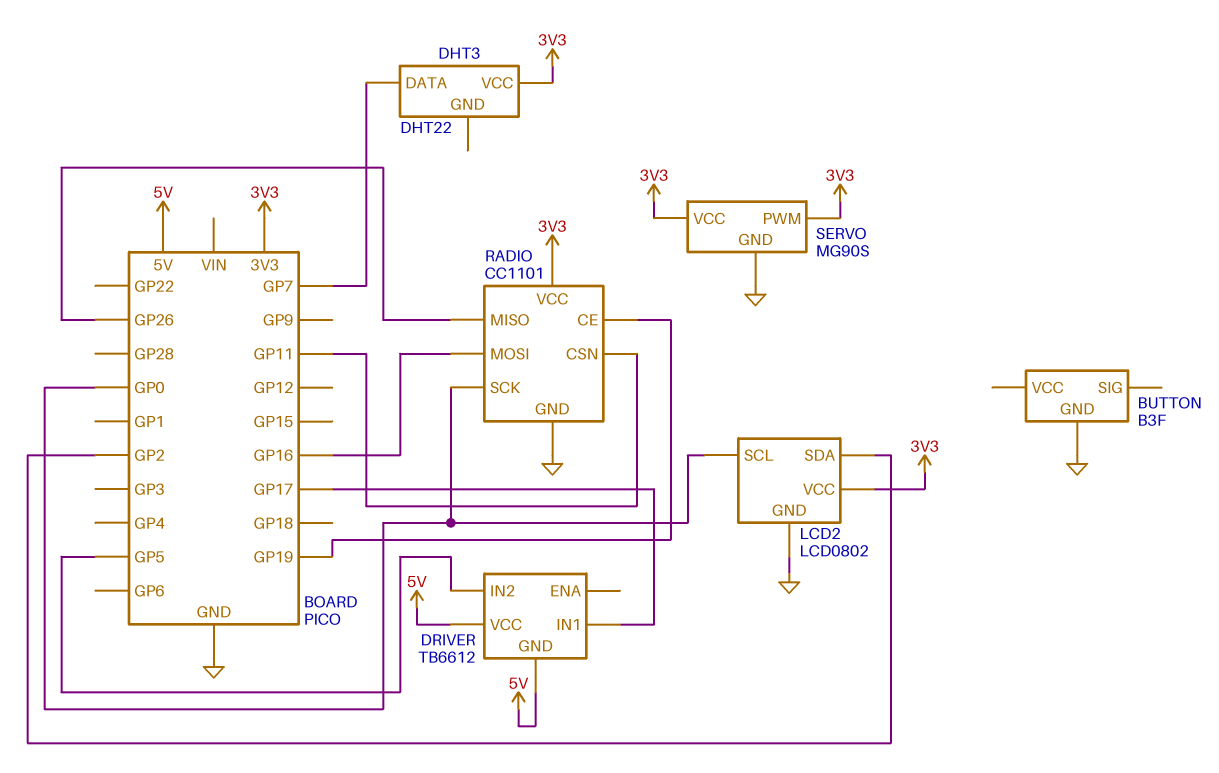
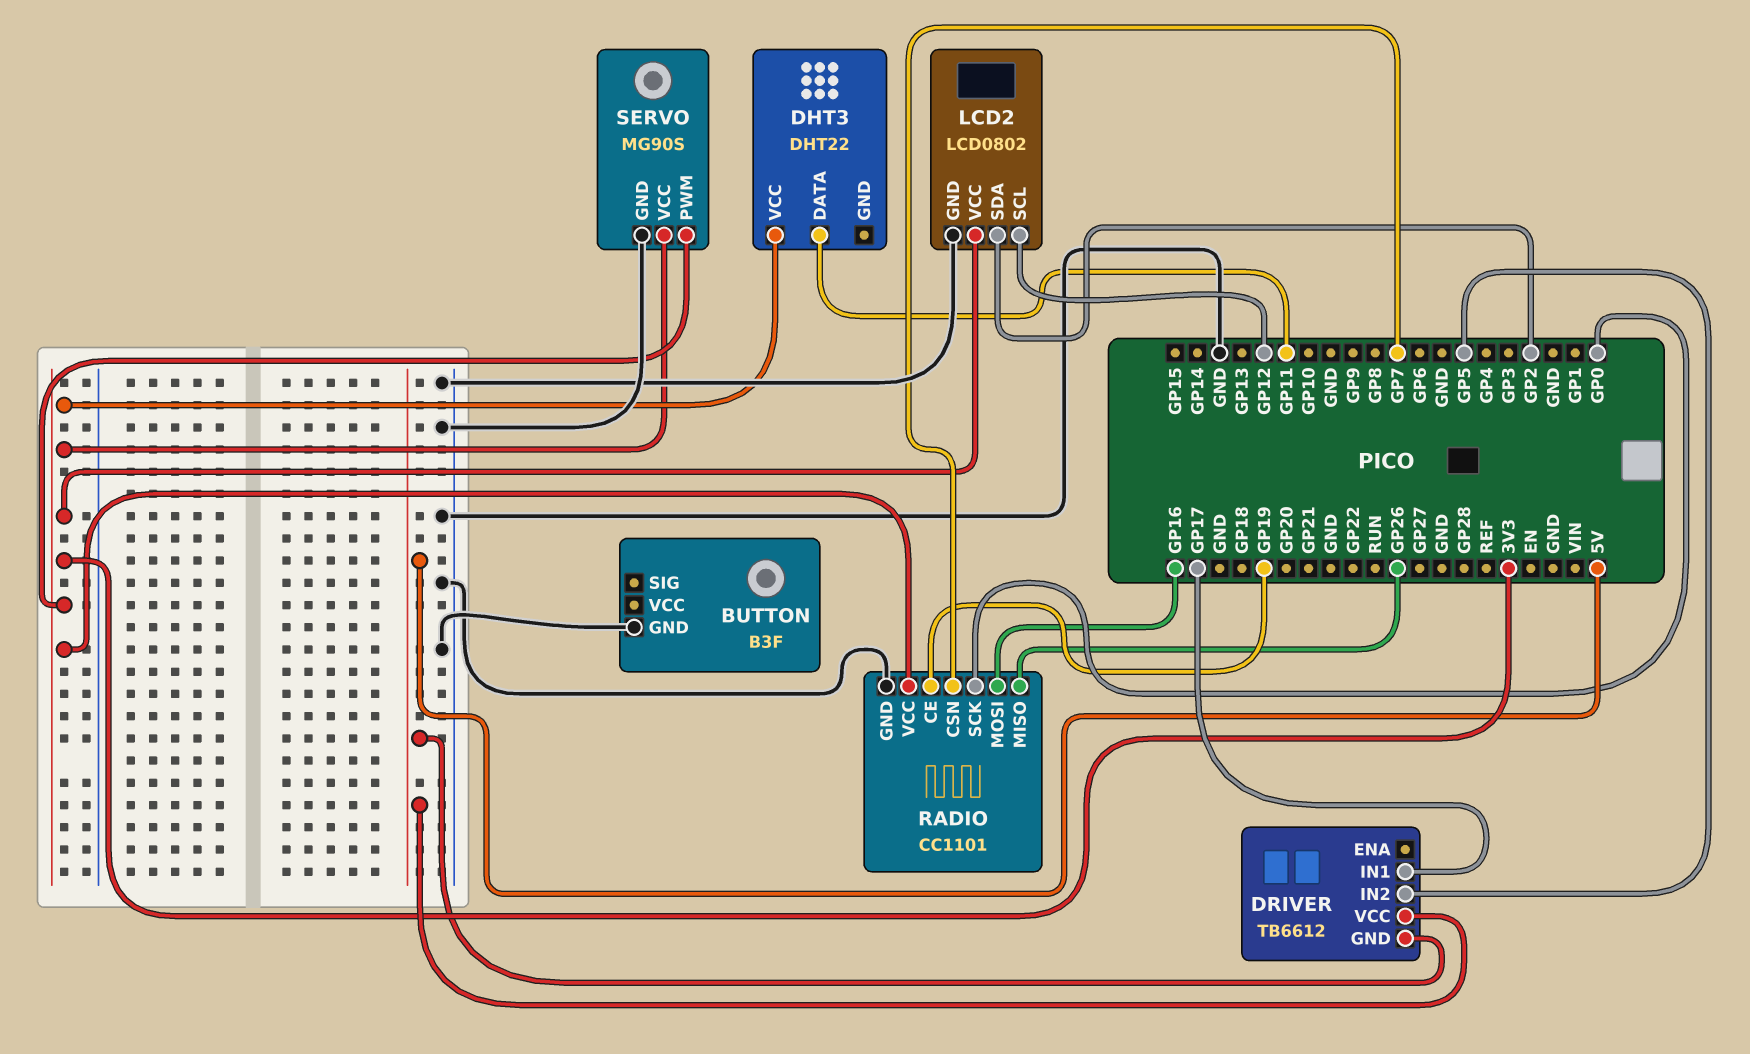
DHT3 pin DATA: GP7 -> GP11
LCD2 pin SCL: GP0 -> GP12
RADIO pin CSN: GP11 -> GP7

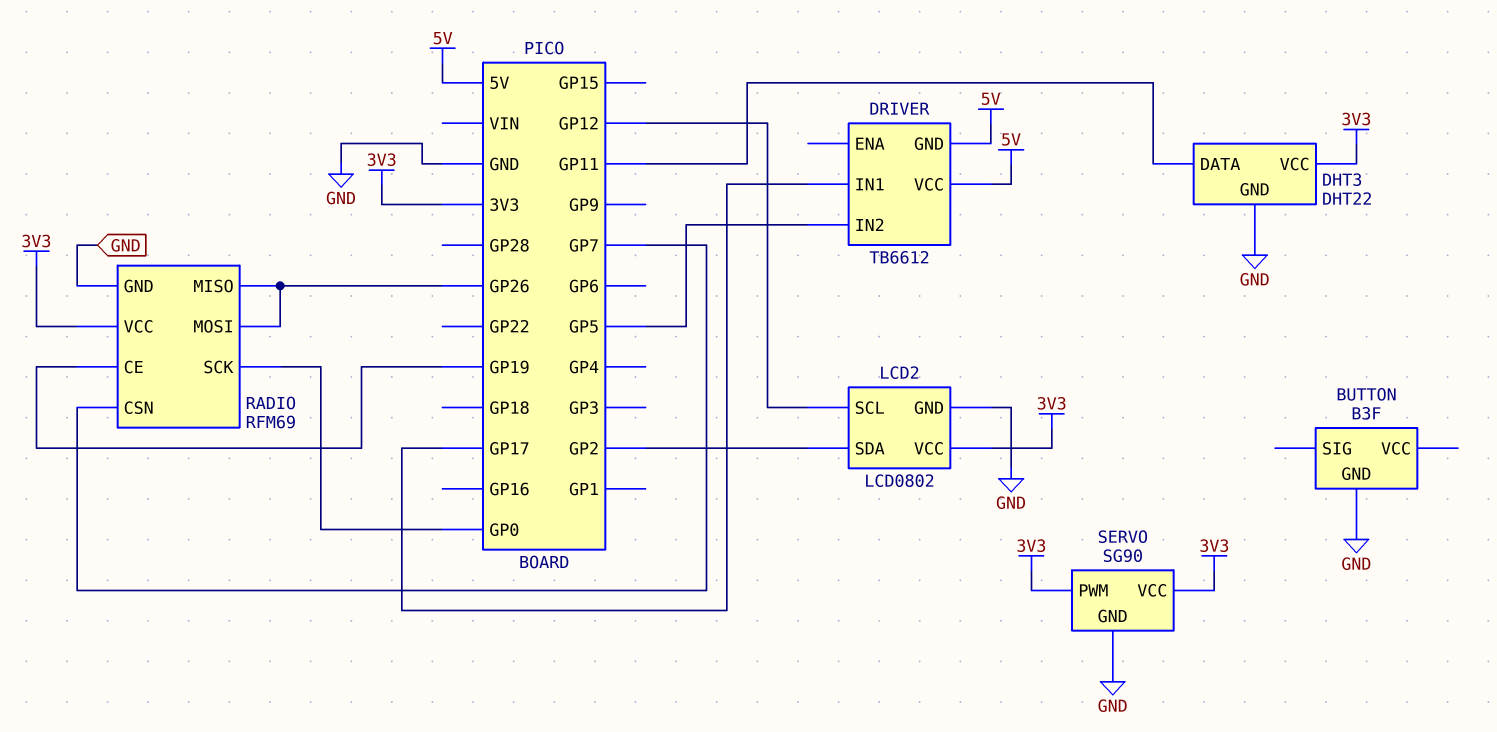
DHT3 pin GND: none -> GND
RADIO: CC1101 -> RFM69
RADIO pin MOSI: GP16 -> GP26
SERVO: MG90S -> SG90

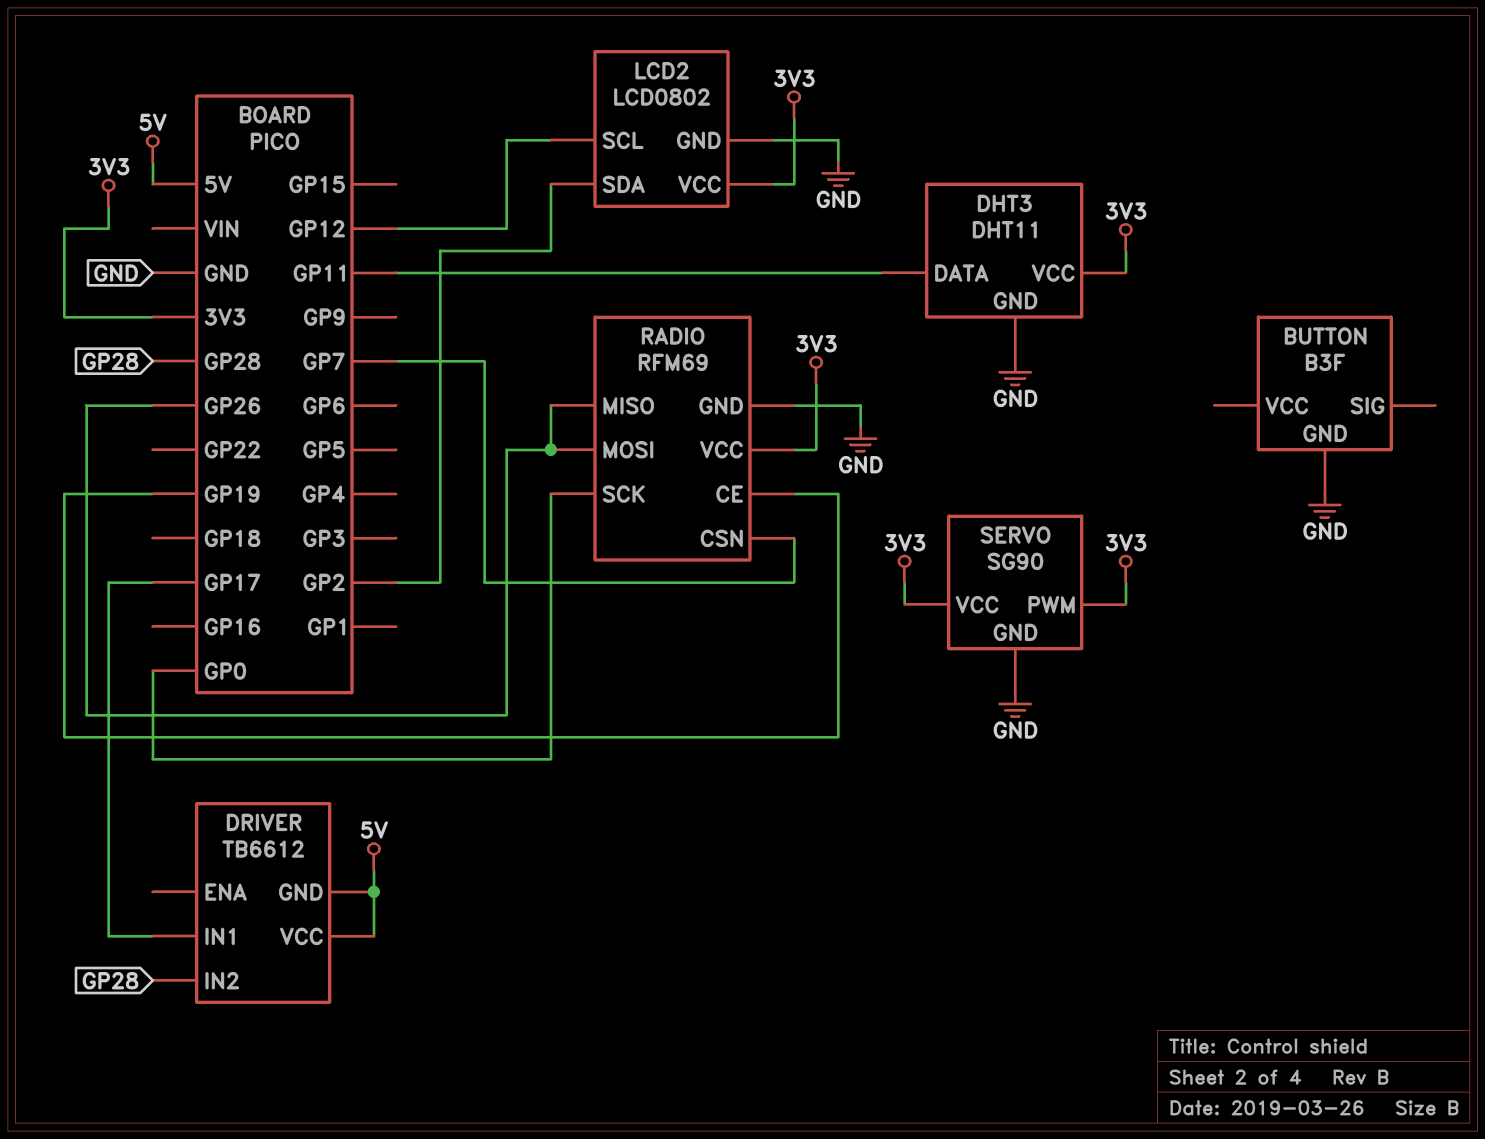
DHT3: DHT22 -> DHT11
DRIVER pin IN2: GP5 -> GP28

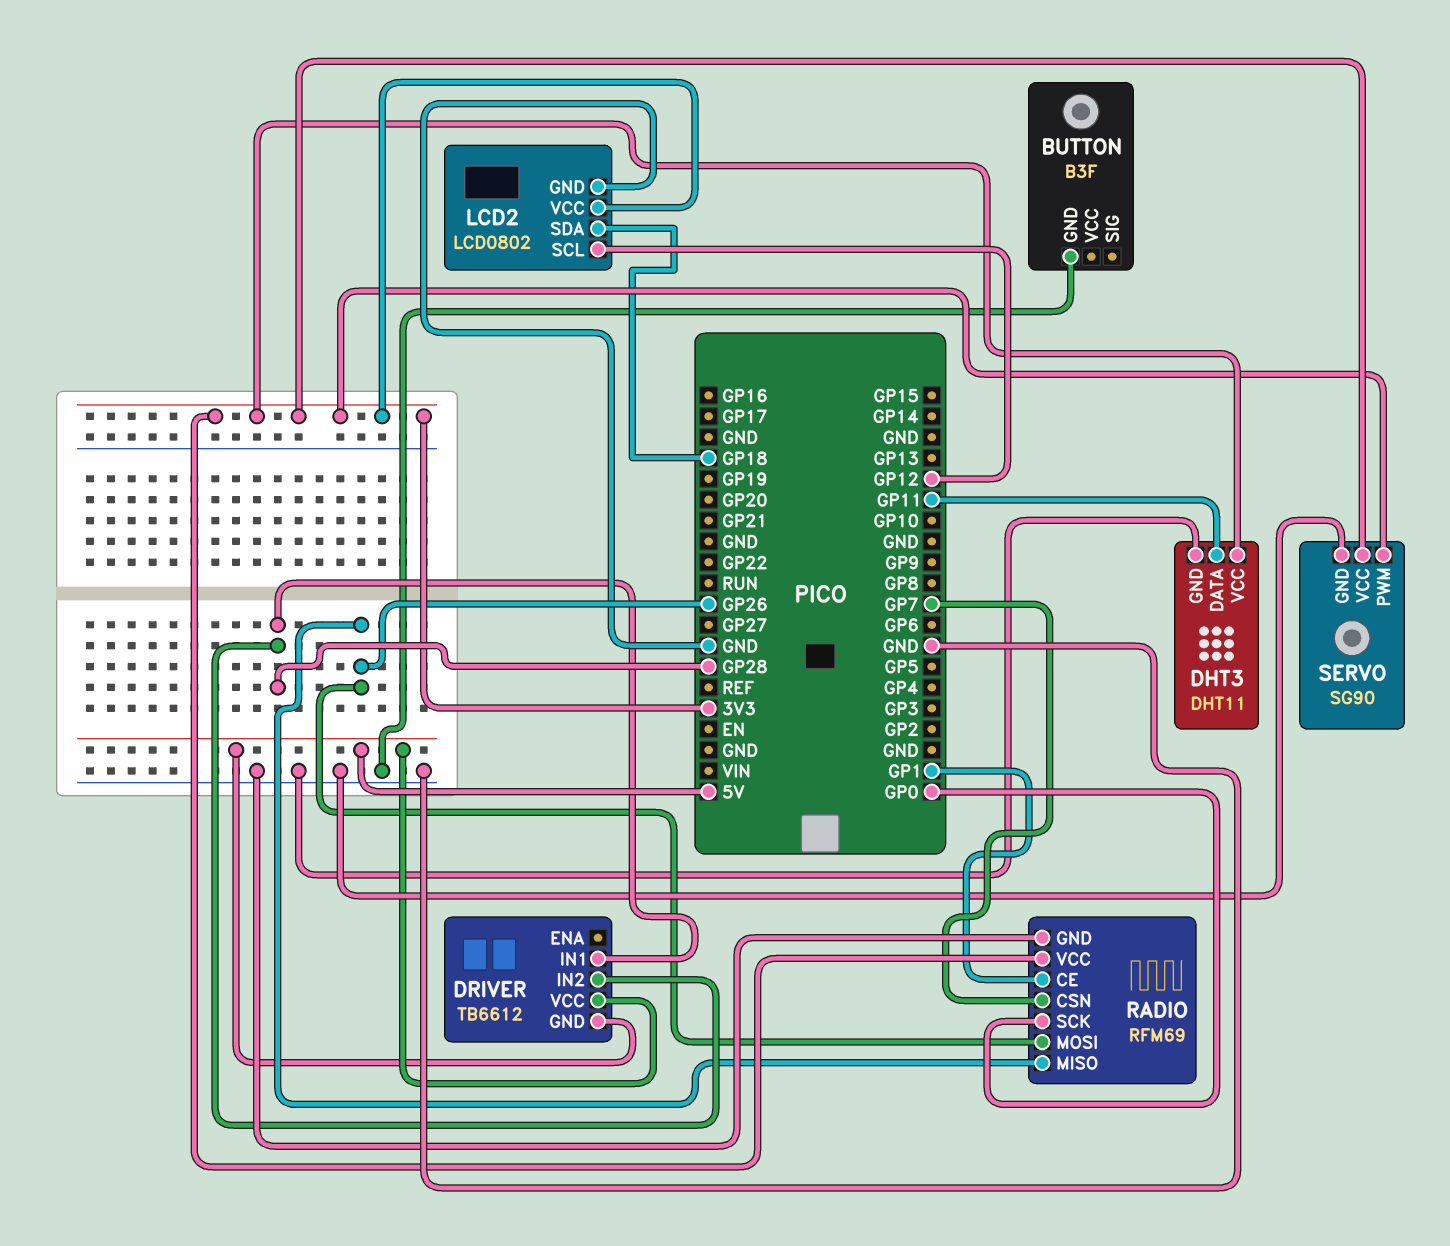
DRIVER pin IN1: GP17 -> GP28
LCD2 pin SDA: GP2 -> GP18
RADIO pin CE: GP19 -> GP1

